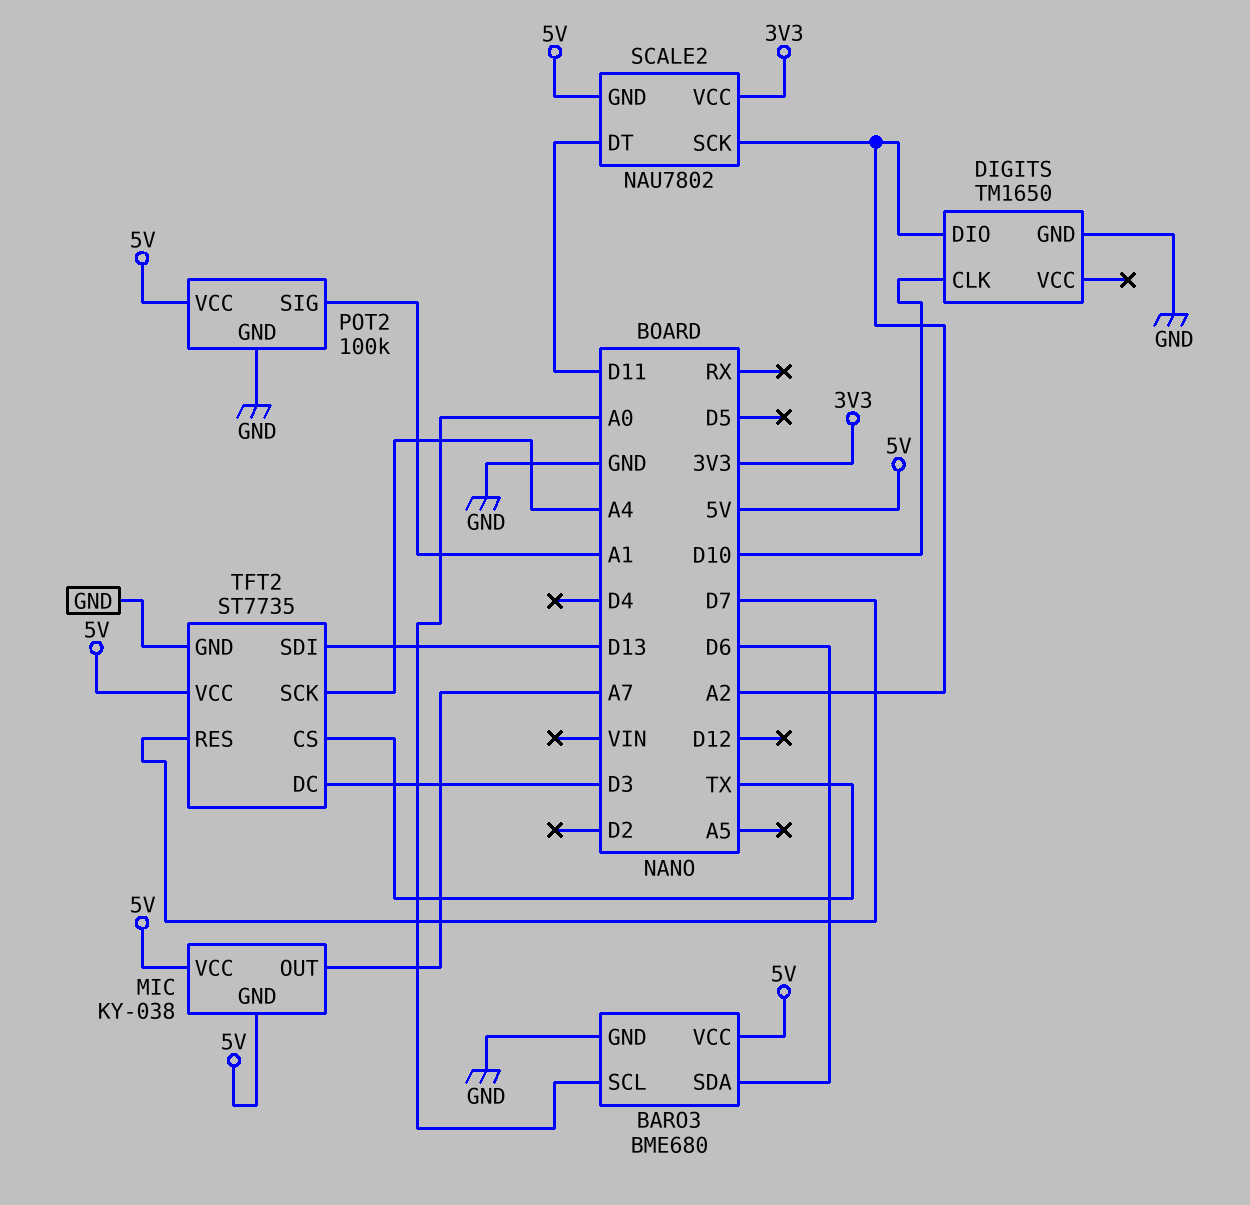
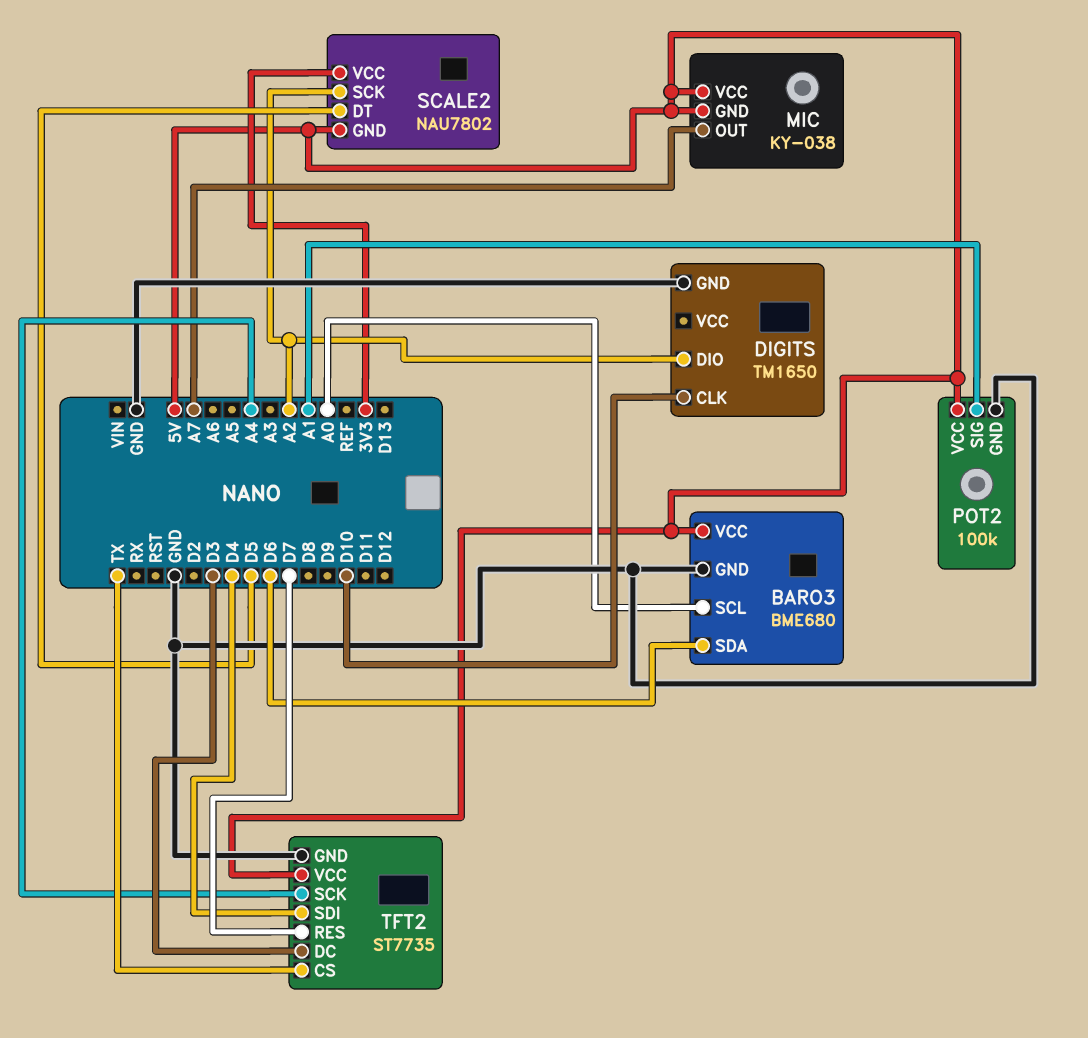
SCALE2 pin DT: D11 -> D5
TFT2 pin SDI: D13 -> D4

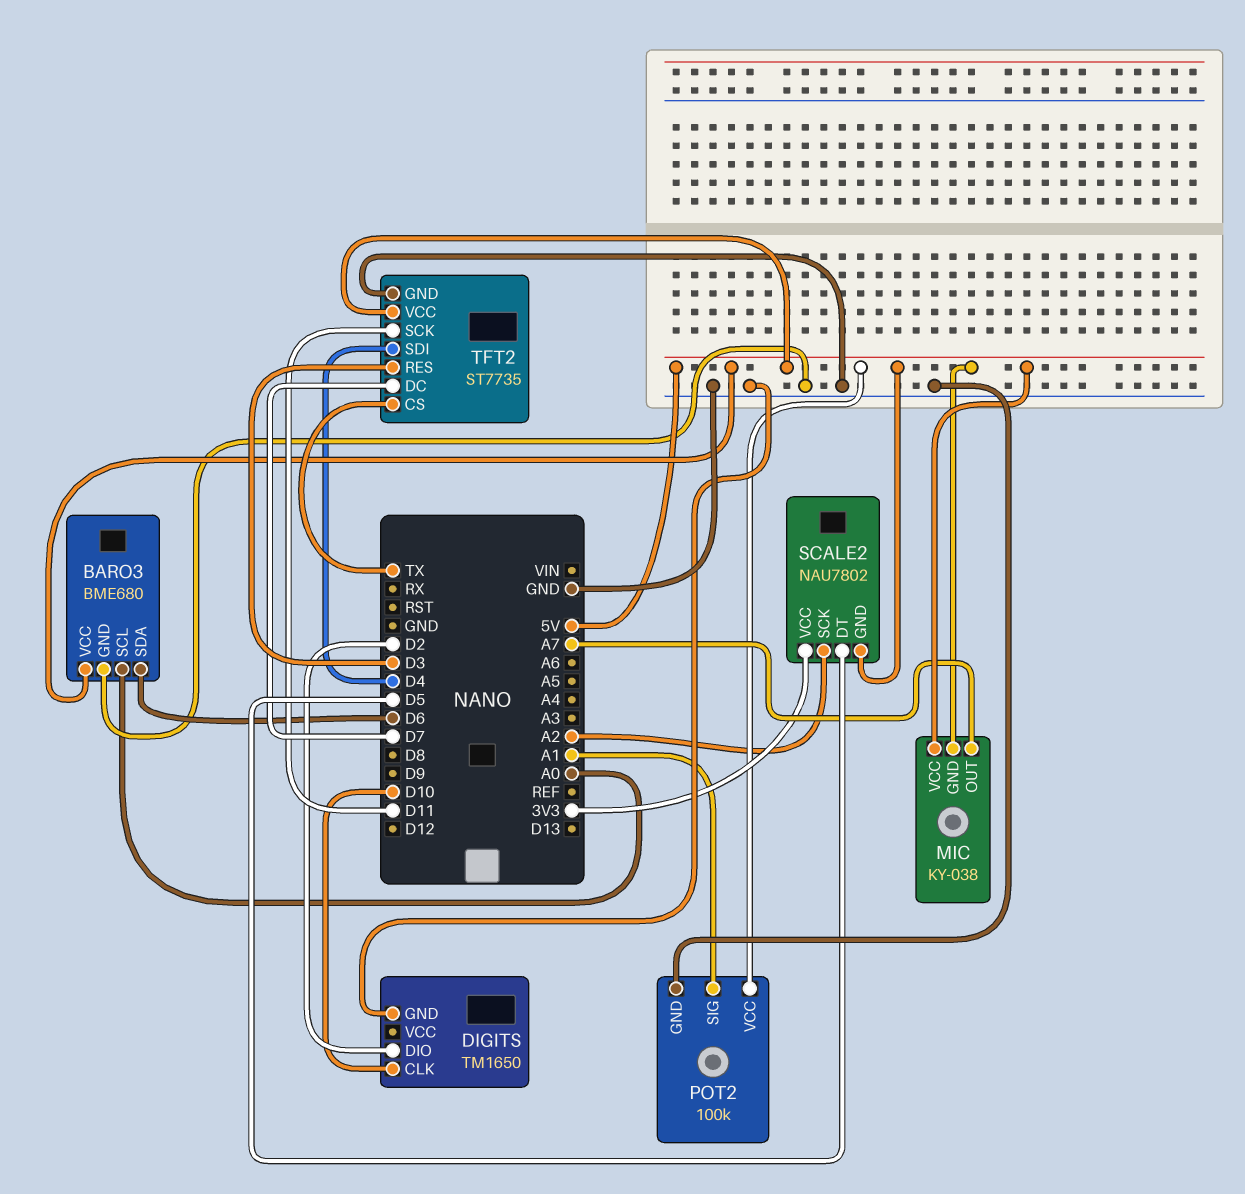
DIGITS pin DIO: A2 -> D2
TFT2 pin DC: D3 -> D7
TFT2 pin RES: D7 -> D3
TFT2 pin SCK: A4 -> D11

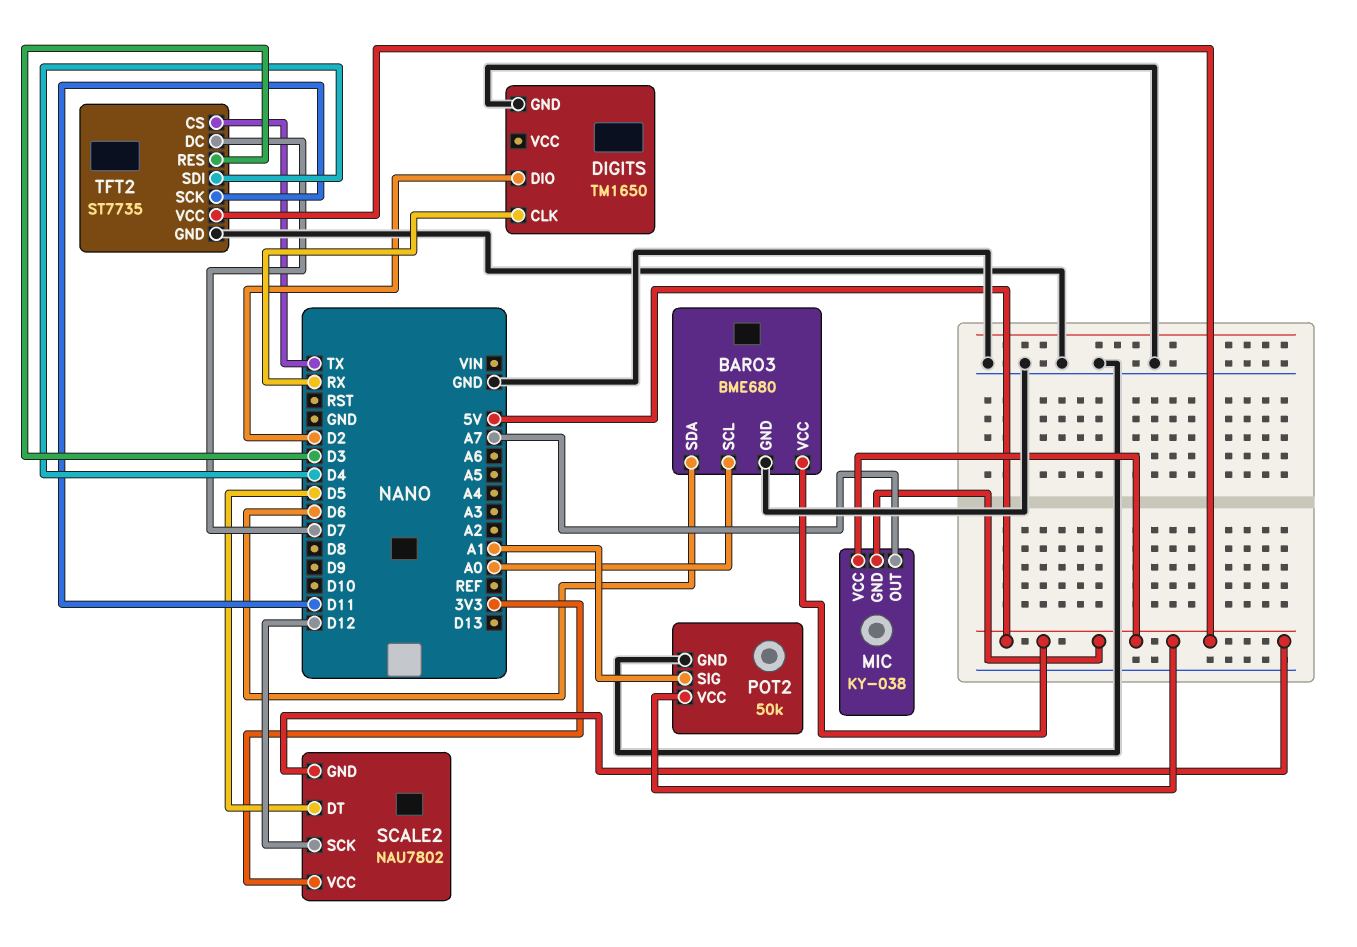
DIGITS pin CLK: D10 -> RX
POT2: 100k -> 50k
SCALE2 pin SCK: A2 -> D12

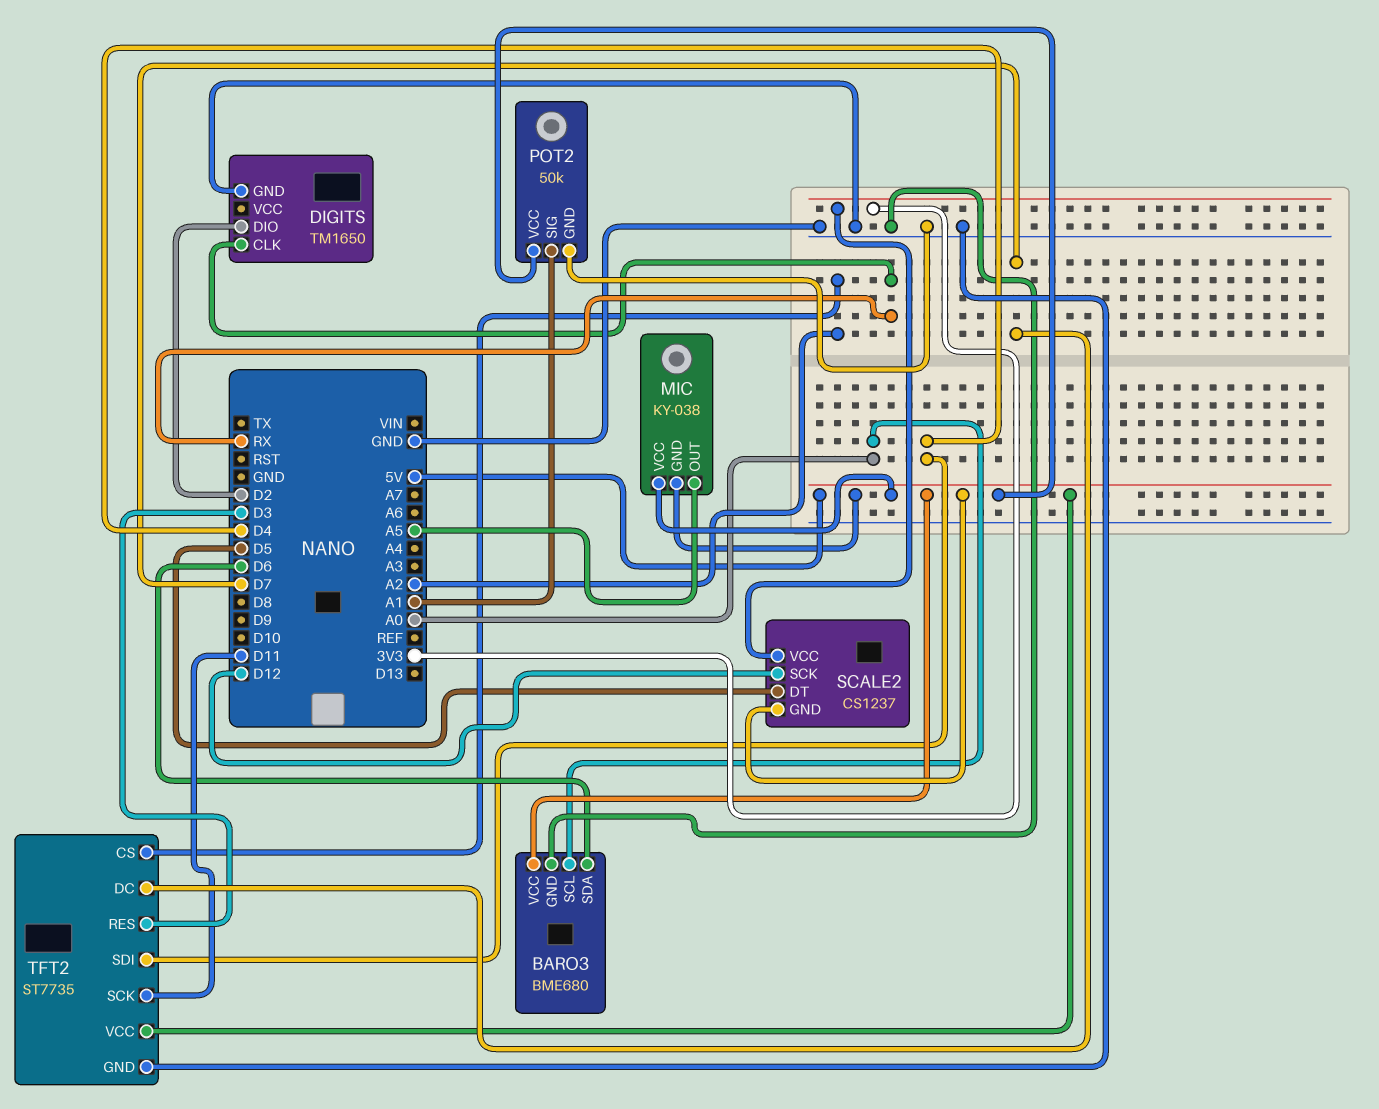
MIC pin OUT: A7 -> A5
SCALE2: NAU7802 -> CS1237
TFT2 pin CS: TX -> A2

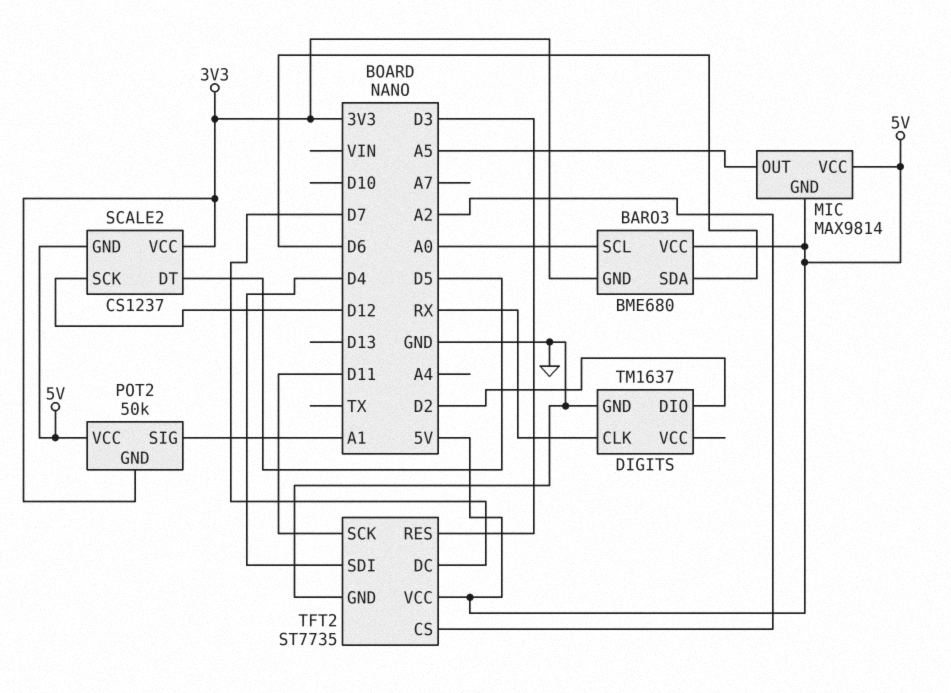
BARO3 pin GND: GND -> 3V3
DIGITS: TM1650 -> TM1637
MIC: KY-038 -> MAX9814
POT2 pin GND: GND -> 3V3

